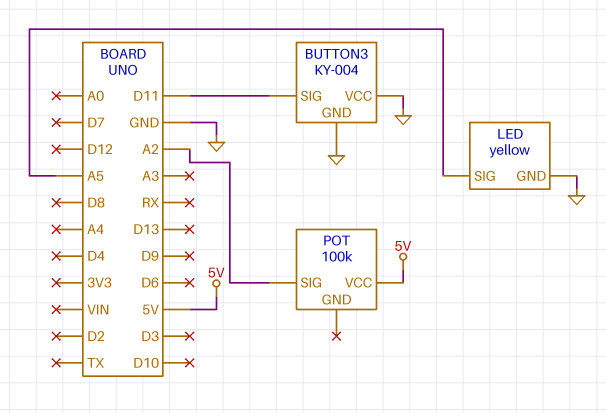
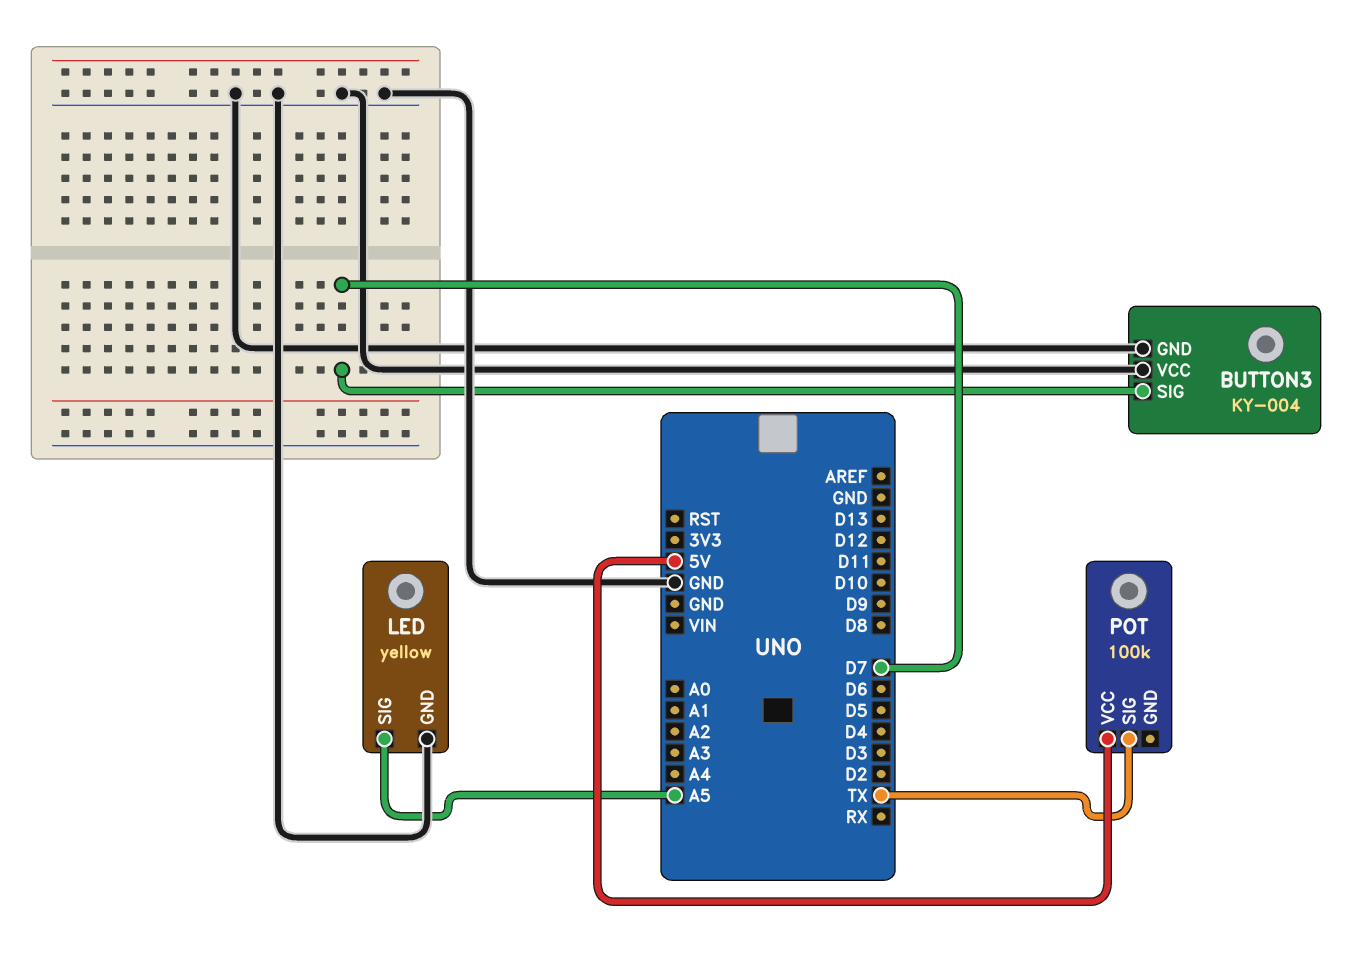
BUTTON3 pin SIG: D11 -> D7
POT pin SIG: A2 -> TX

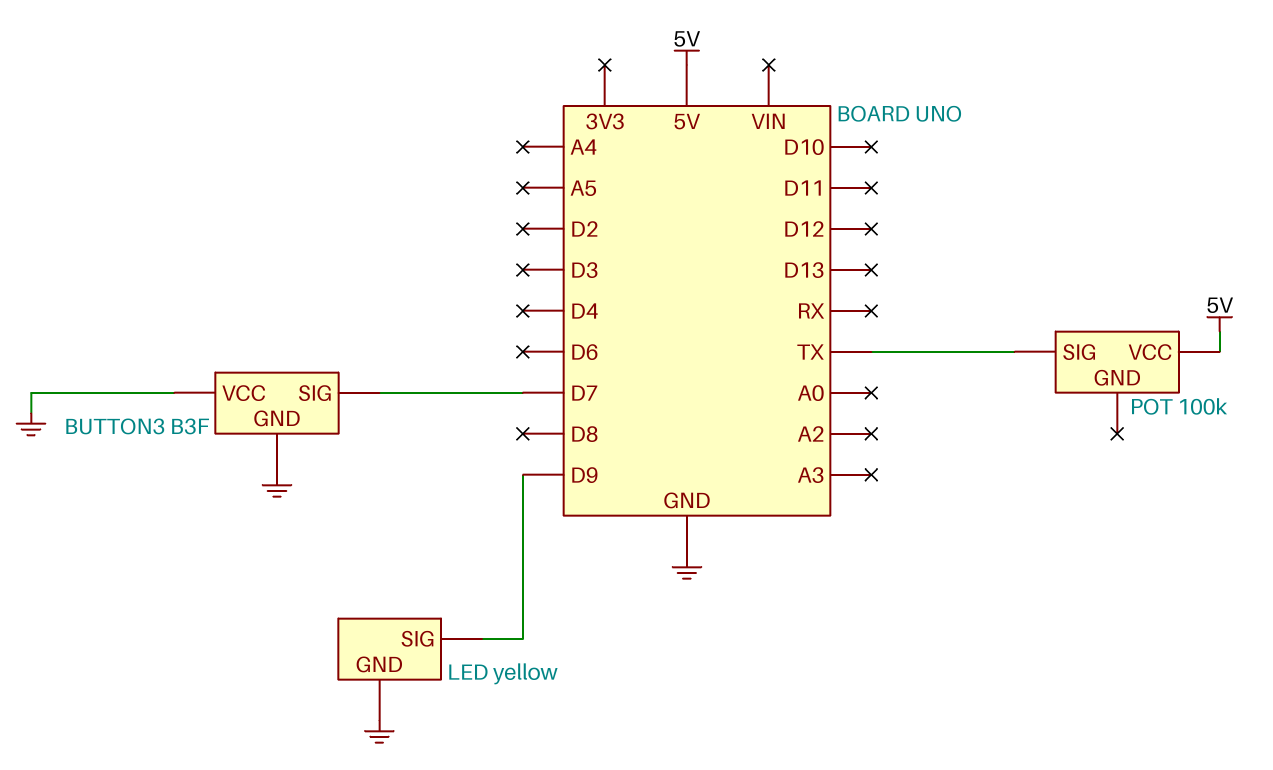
BUTTON3: KY-004 -> B3F
LED pin SIG: A5 -> D9

